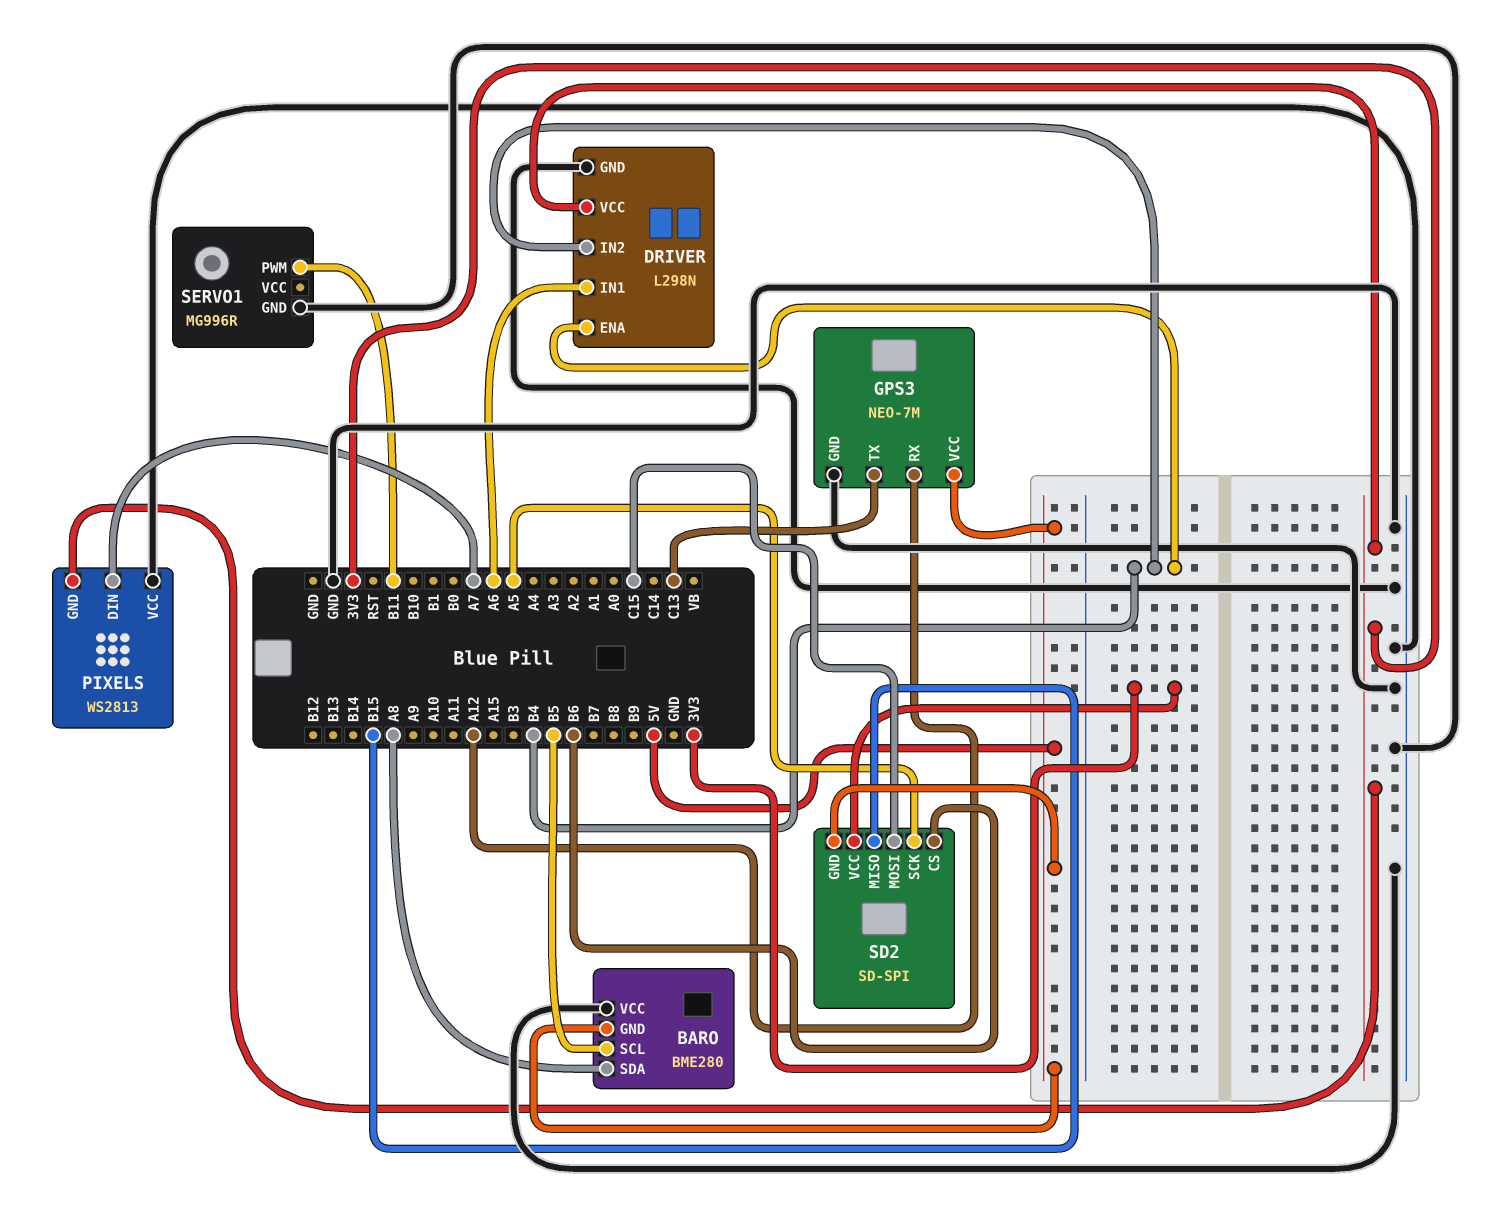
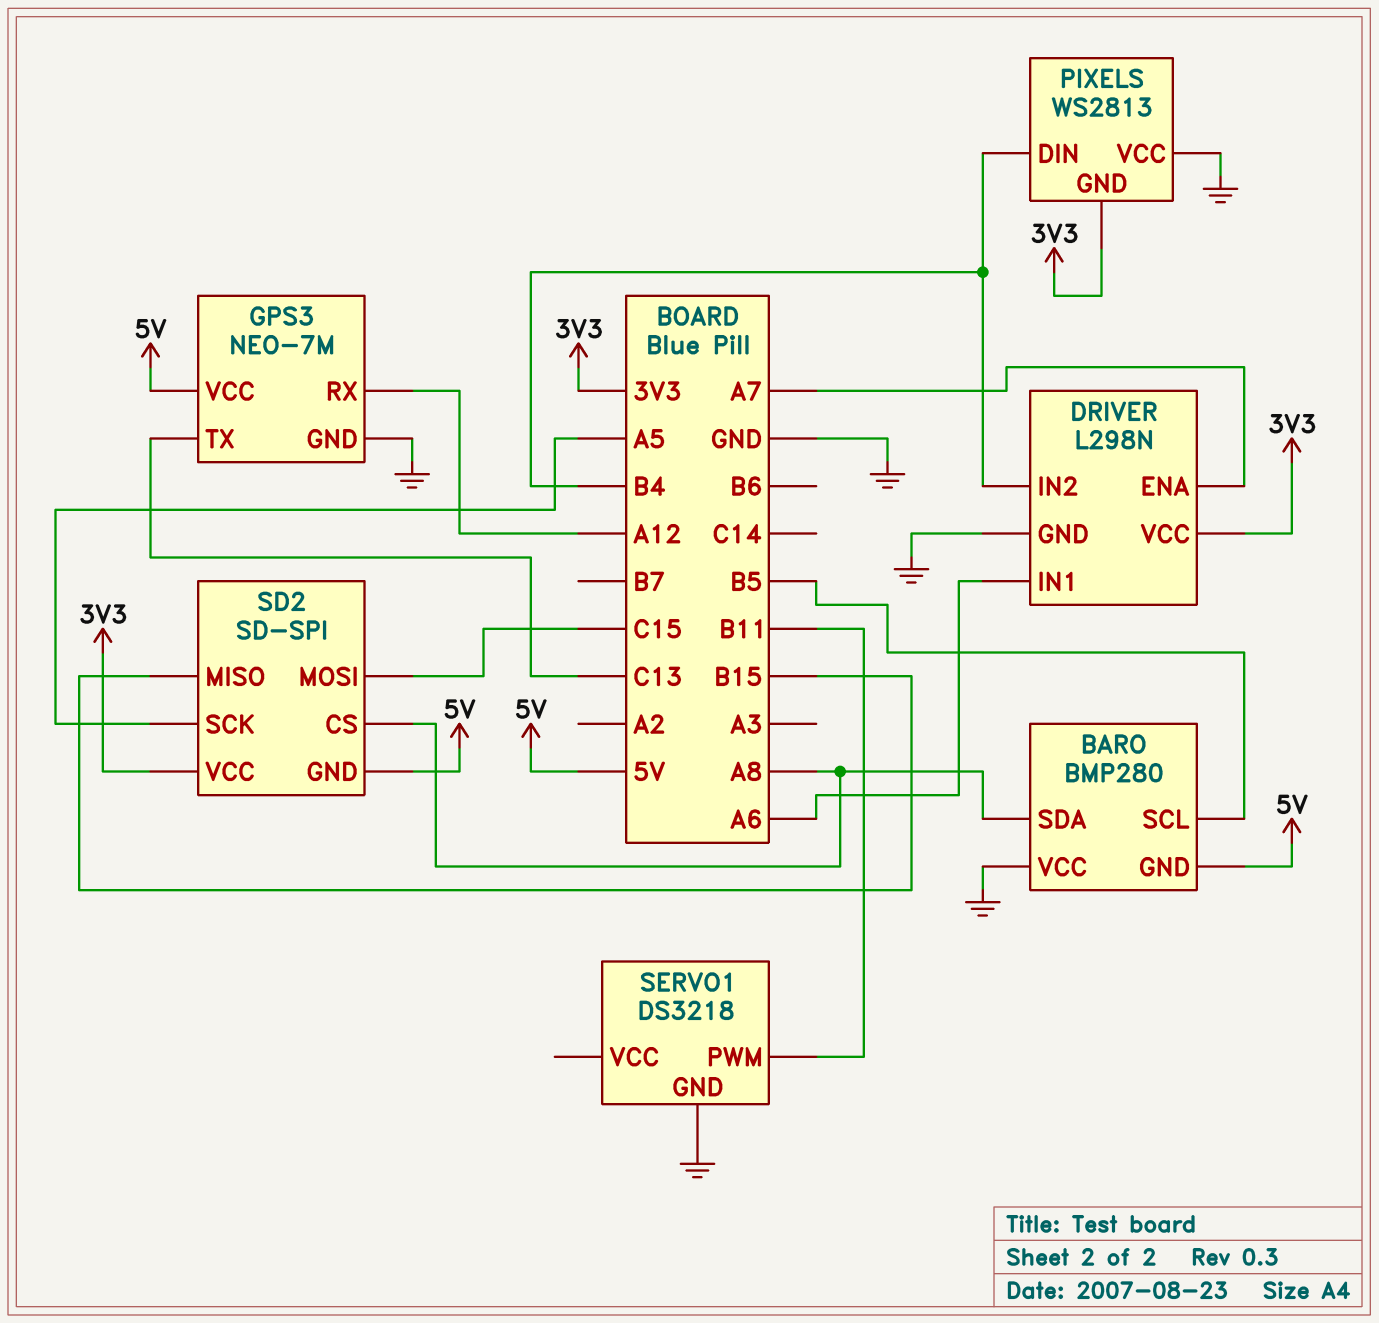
BARO: BME280 -> BMP280
DRIVER pin ENA: B4 -> A7
PIXELS pin DIN: A7 -> B4
SD2 pin CS: B6 -> A8
SERVO1: MG996R -> DS3218

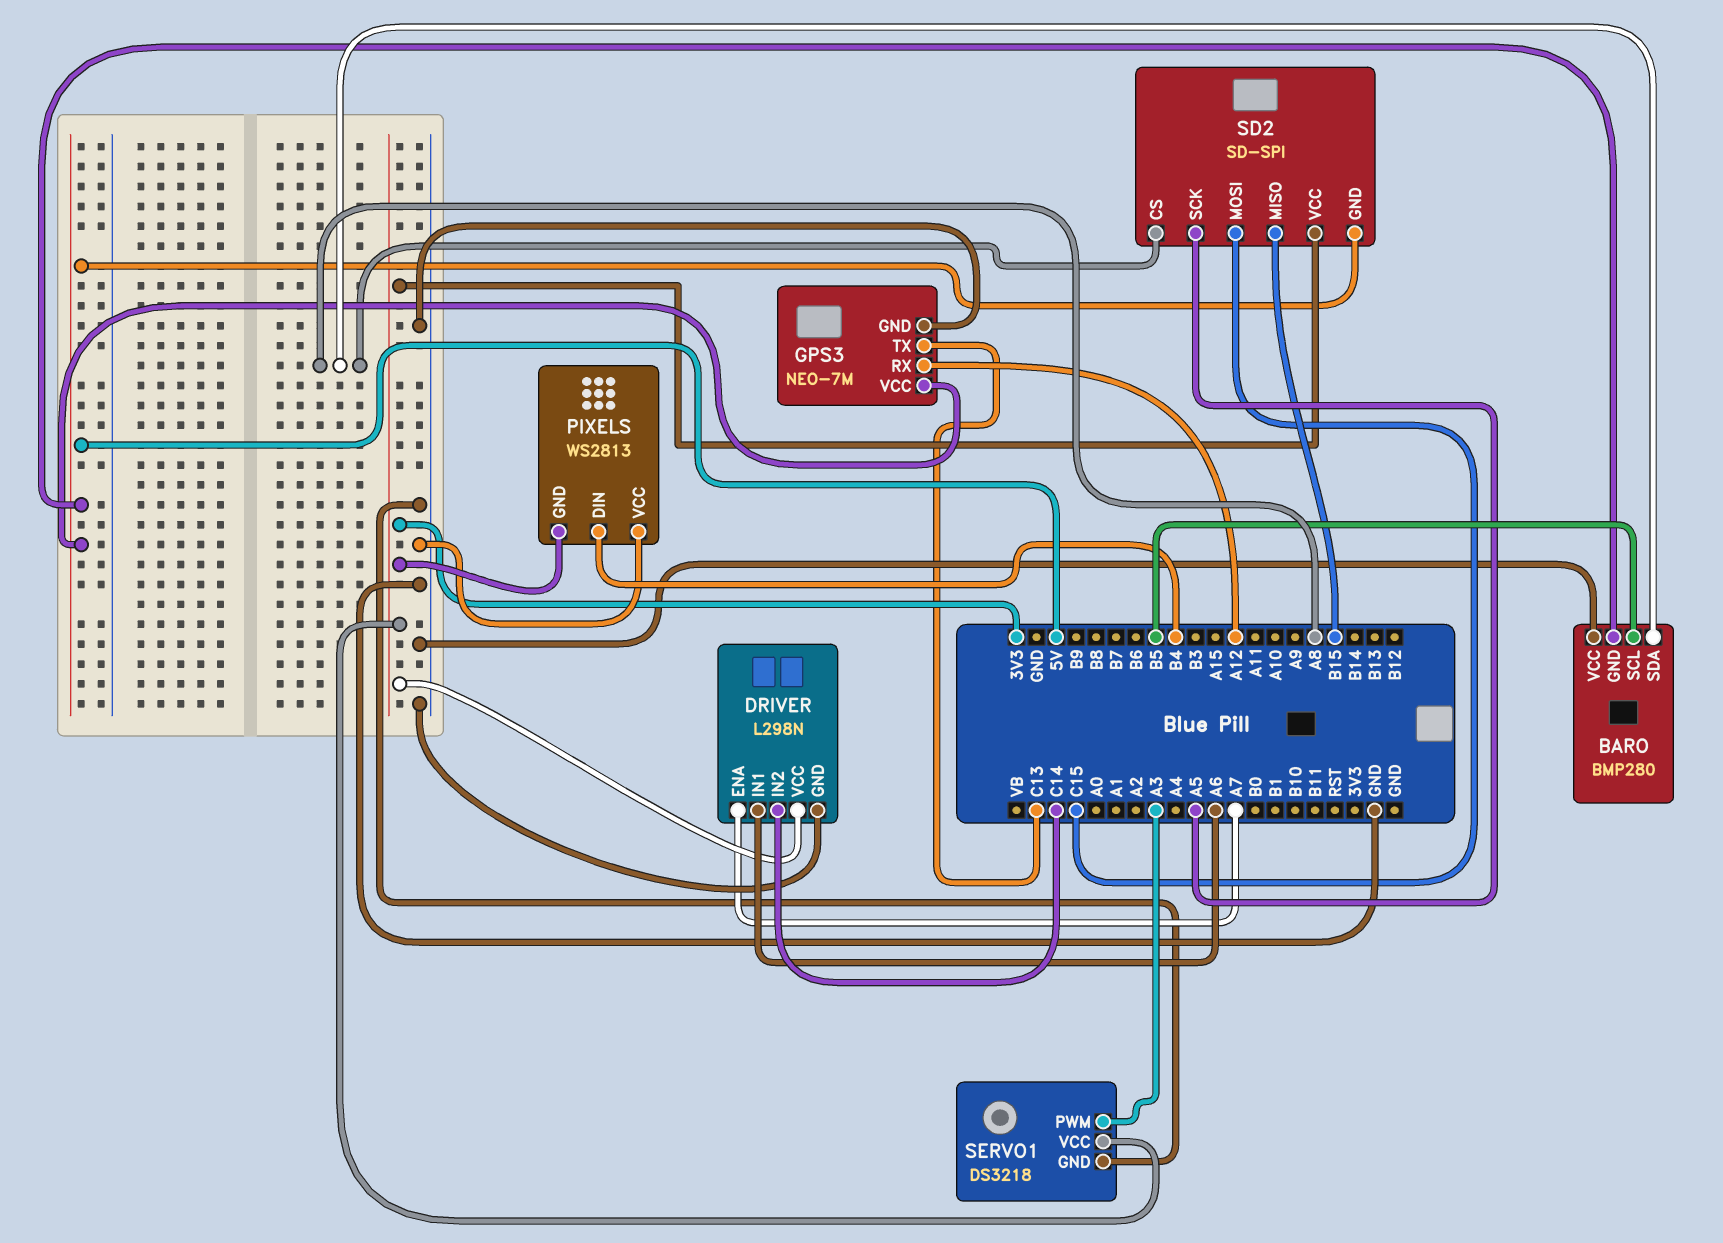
DRIVER pin IN2: B4 -> C14
SERVO1 pin PWM: B11 -> A3
SERVO1 pin VCC: none -> 3V3

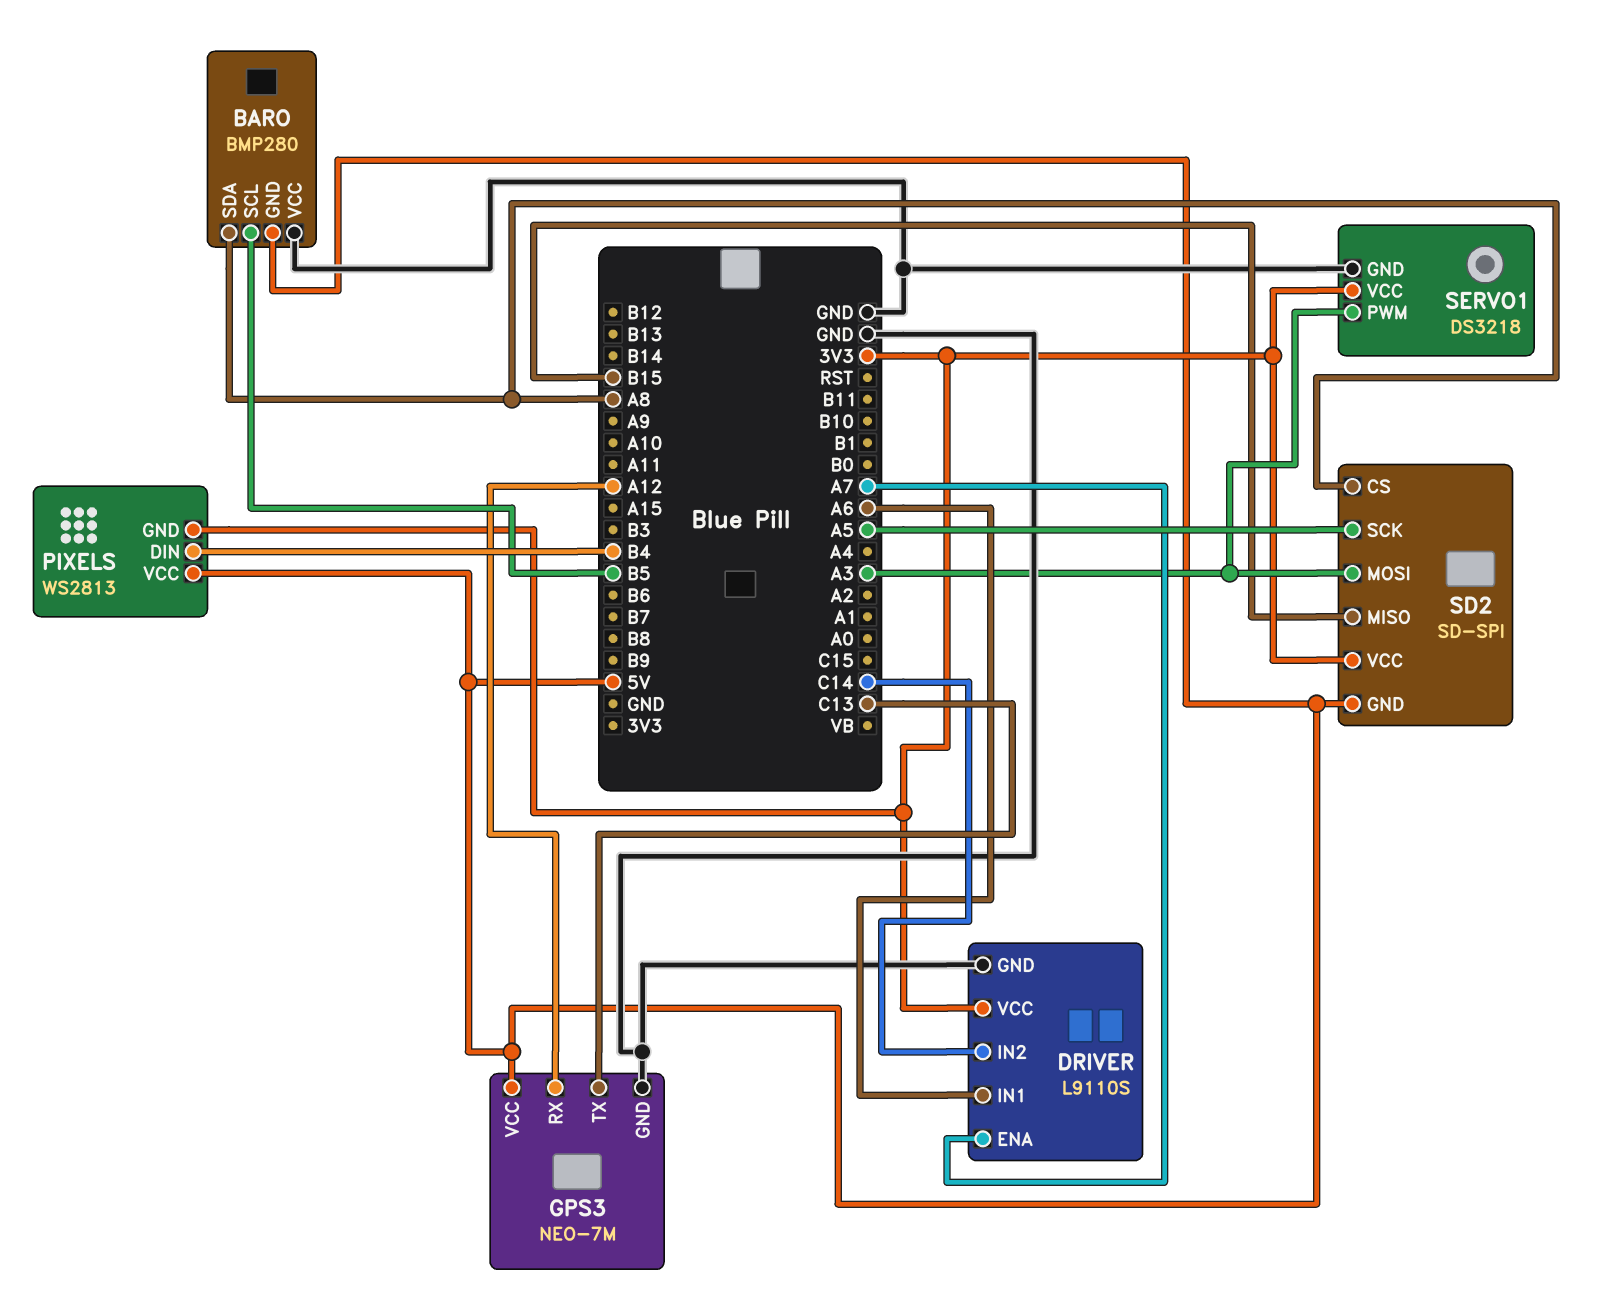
DRIVER: L298N -> L9110S
PIXELS pin VCC: GND -> 5V
SD2 pin MOSI: C15 -> A3

